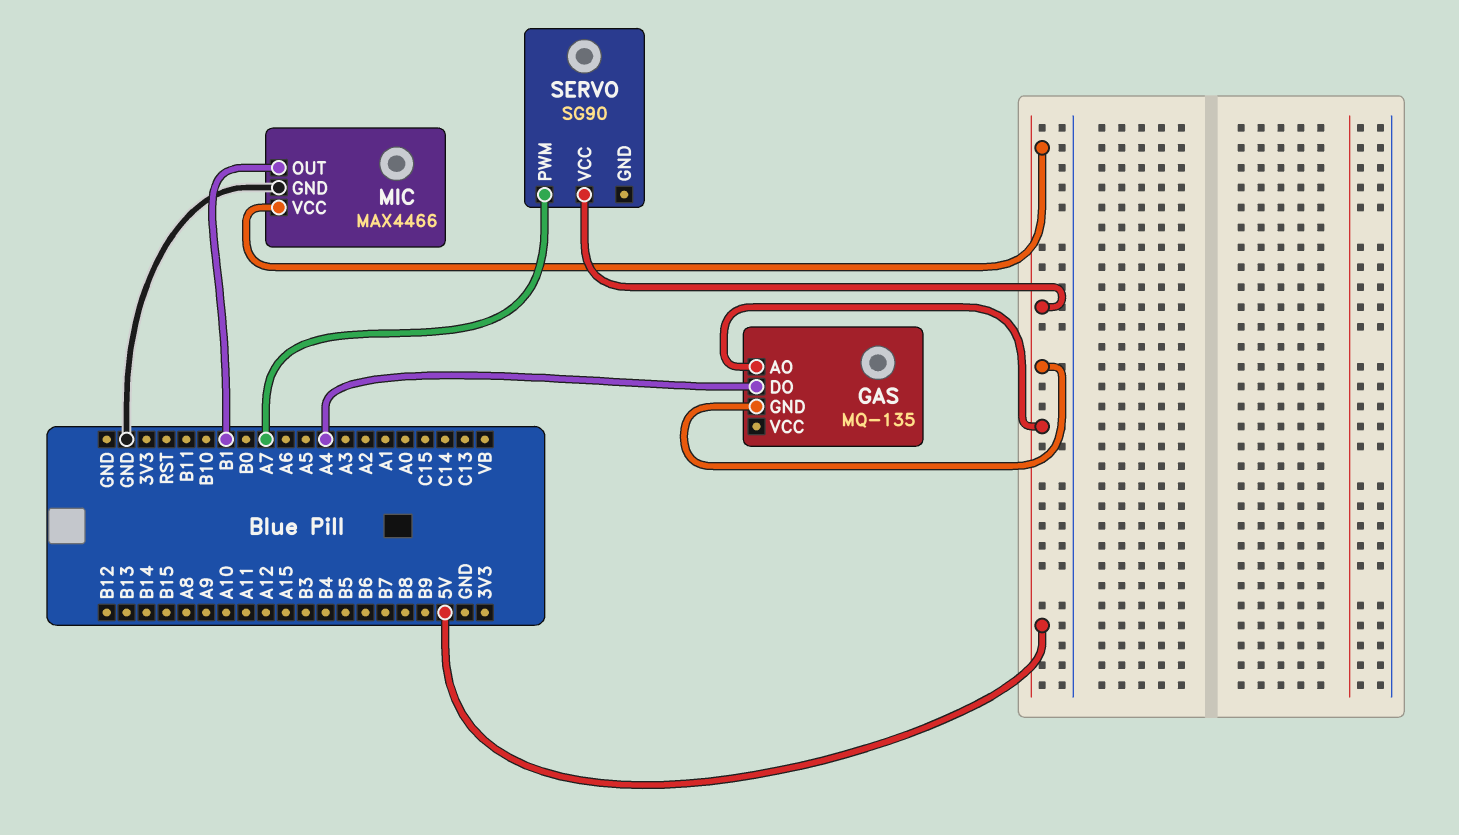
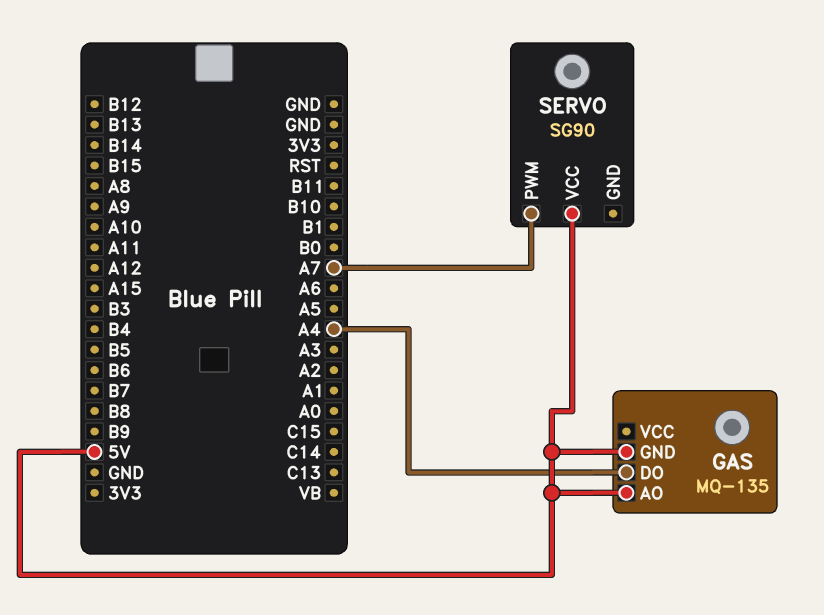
MIC: MAX4466 -> none
MIC pin GND: GND -> none
MIC pin OUT: B1 -> none
MIC pin VCC: 5V -> none

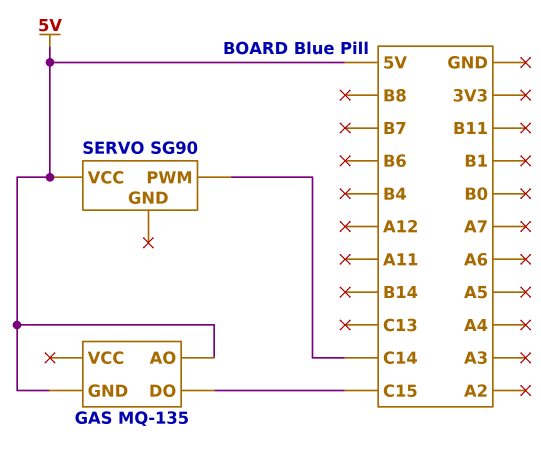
GAS pin DO: A4 -> C15
SERVO pin PWM: A7 -> C14

